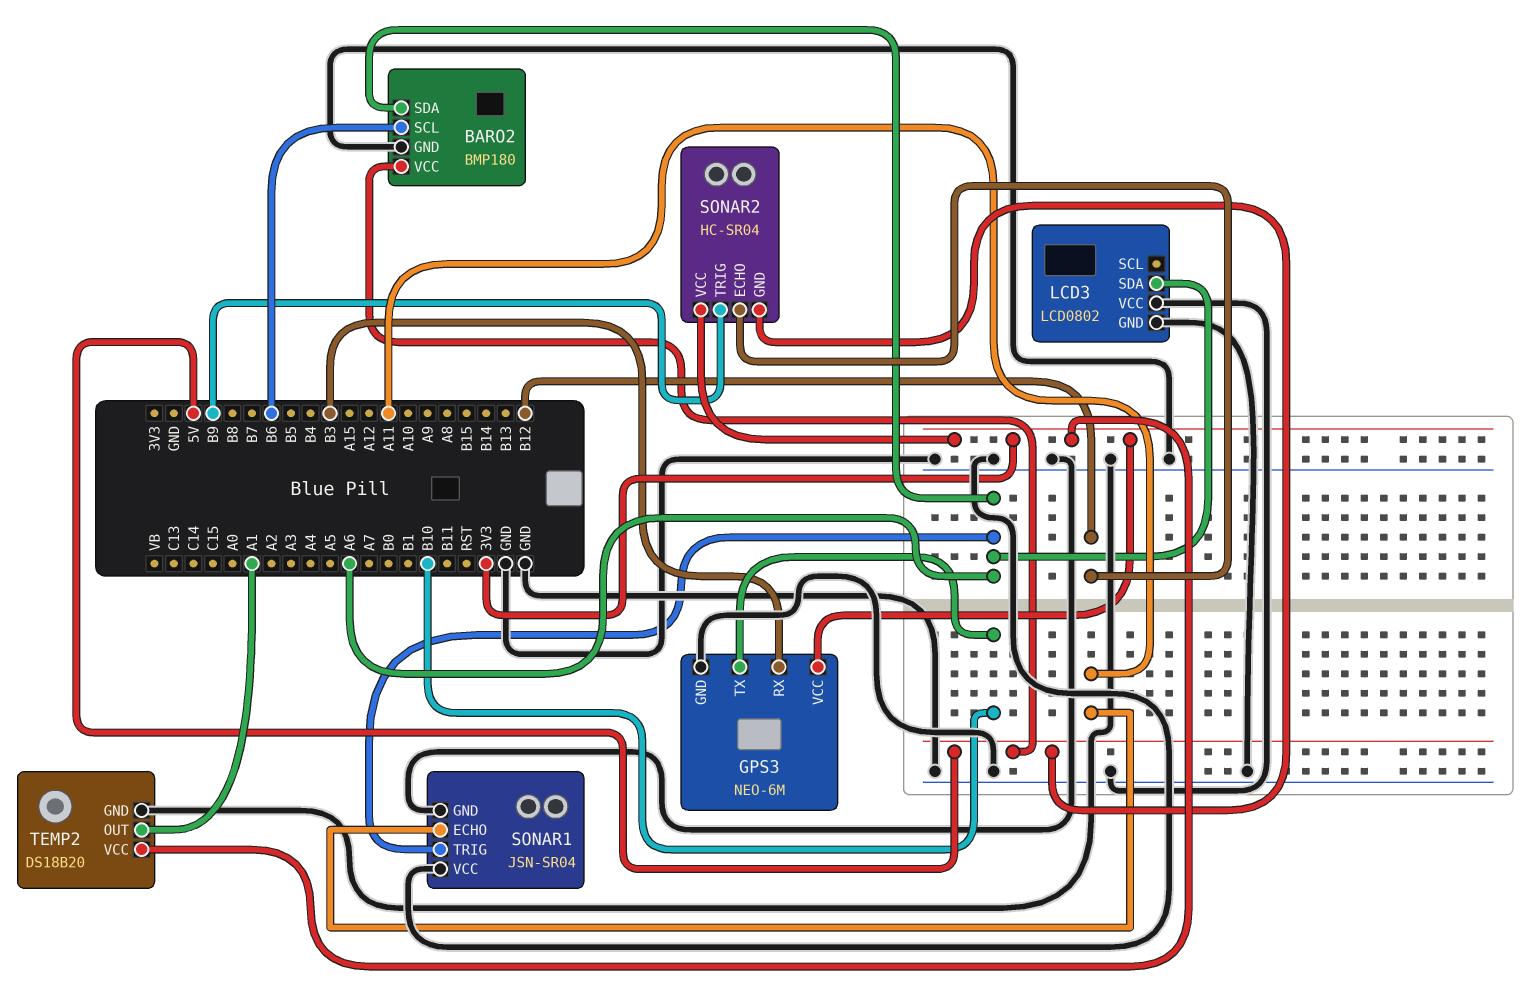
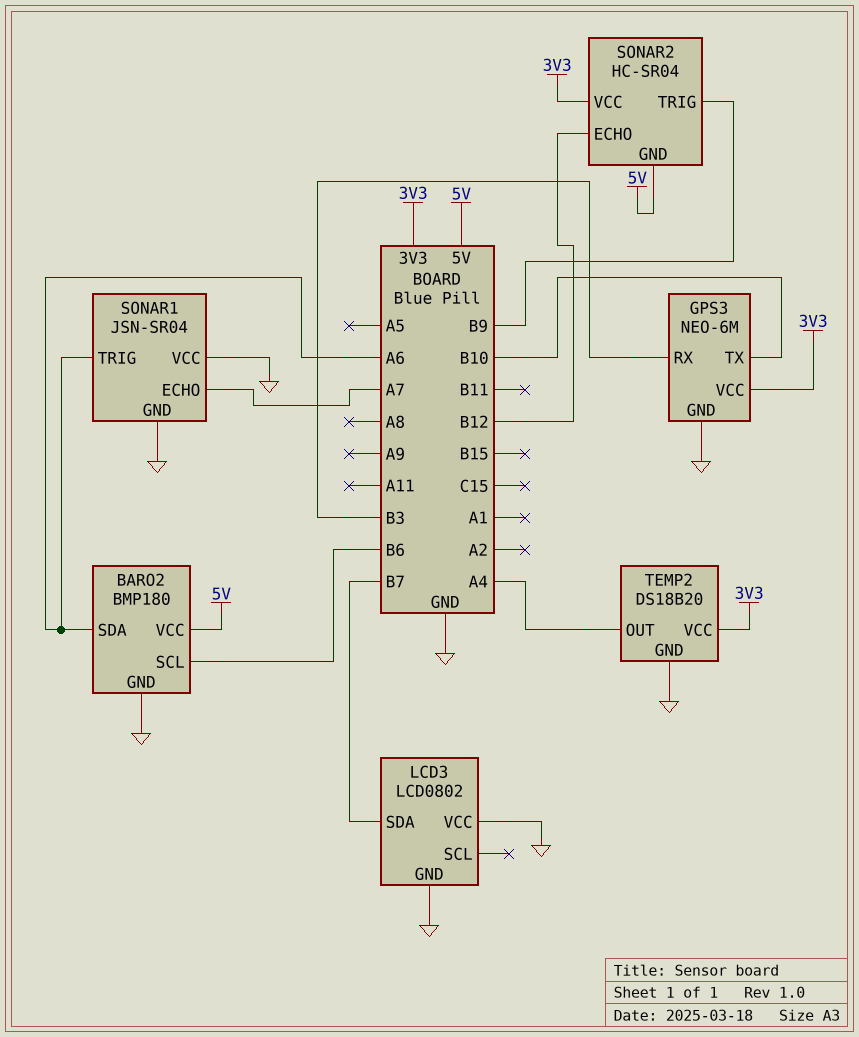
LCD3 pin SDA: A6 -> B7
SONAR1 pin ECHO: A11 -> A7
TEMP2 pin OUT: A1 -> A4

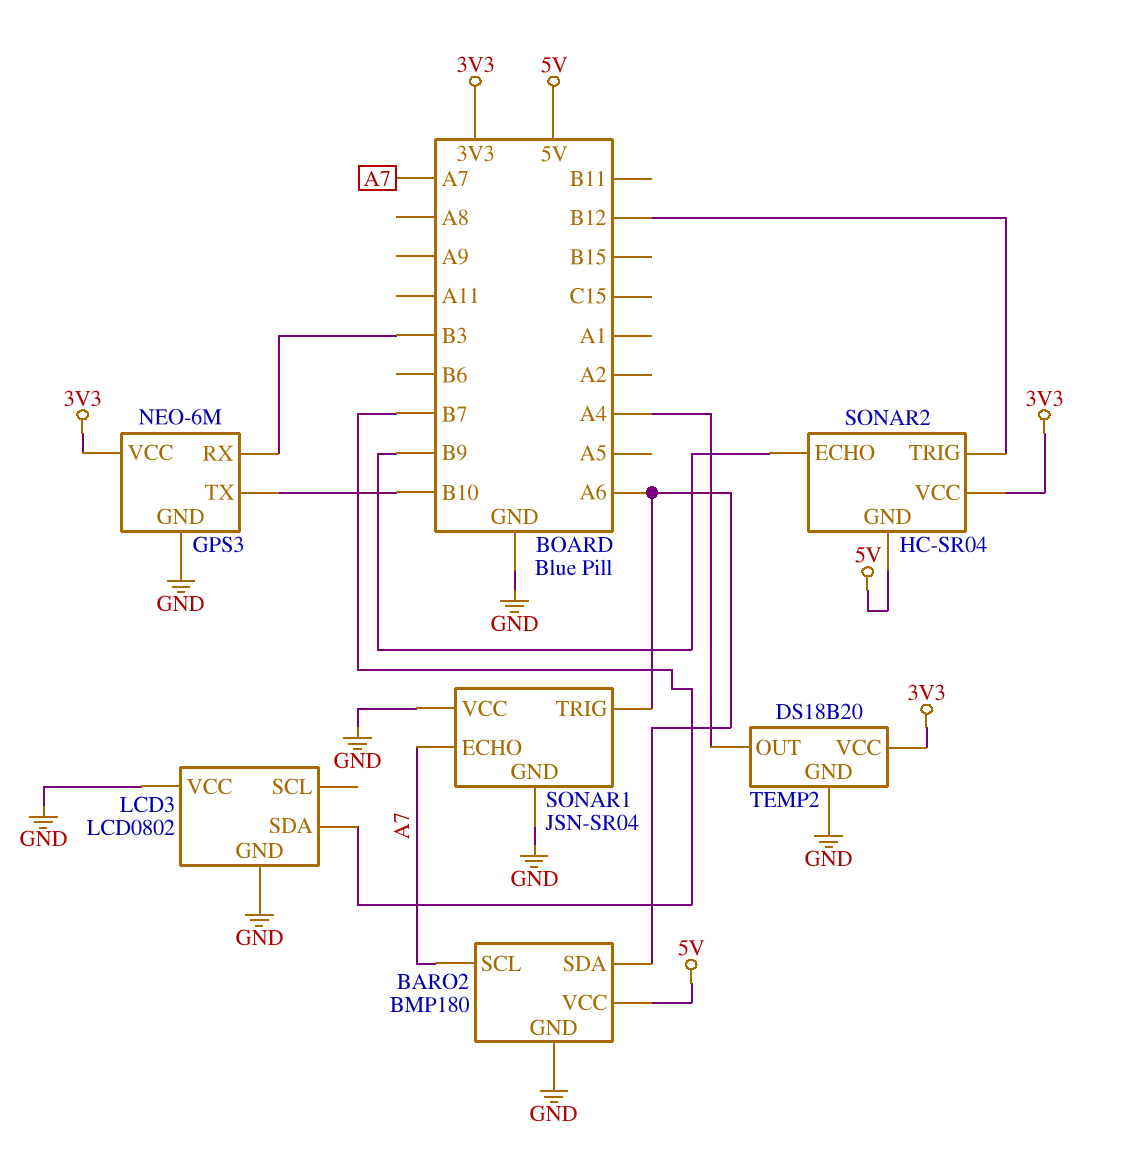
BARO2 pin SCL: B6 -> A7
SONAR2 pin ECHO: B12 -> B9
SONAR2 pin TRIG: B9 -> B12

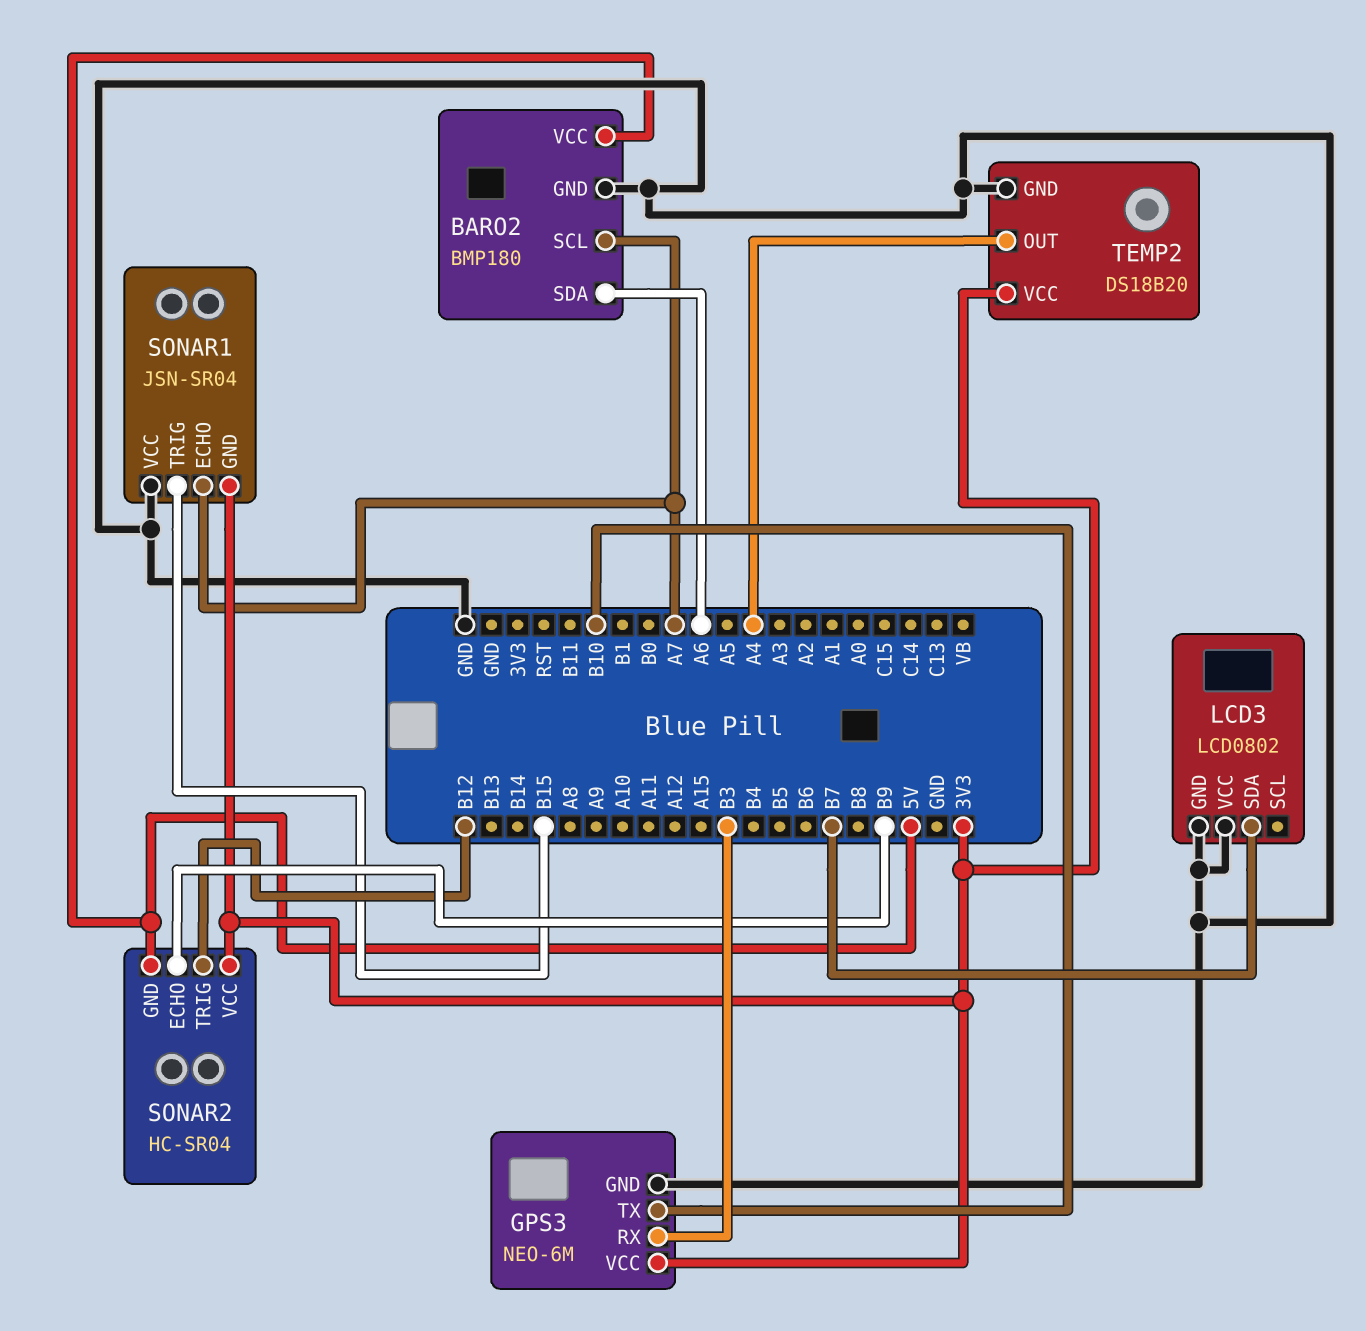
SONAR1 pin GND: GND -> 3V3
SONAR1 pin TRIG: A6 -> B15

